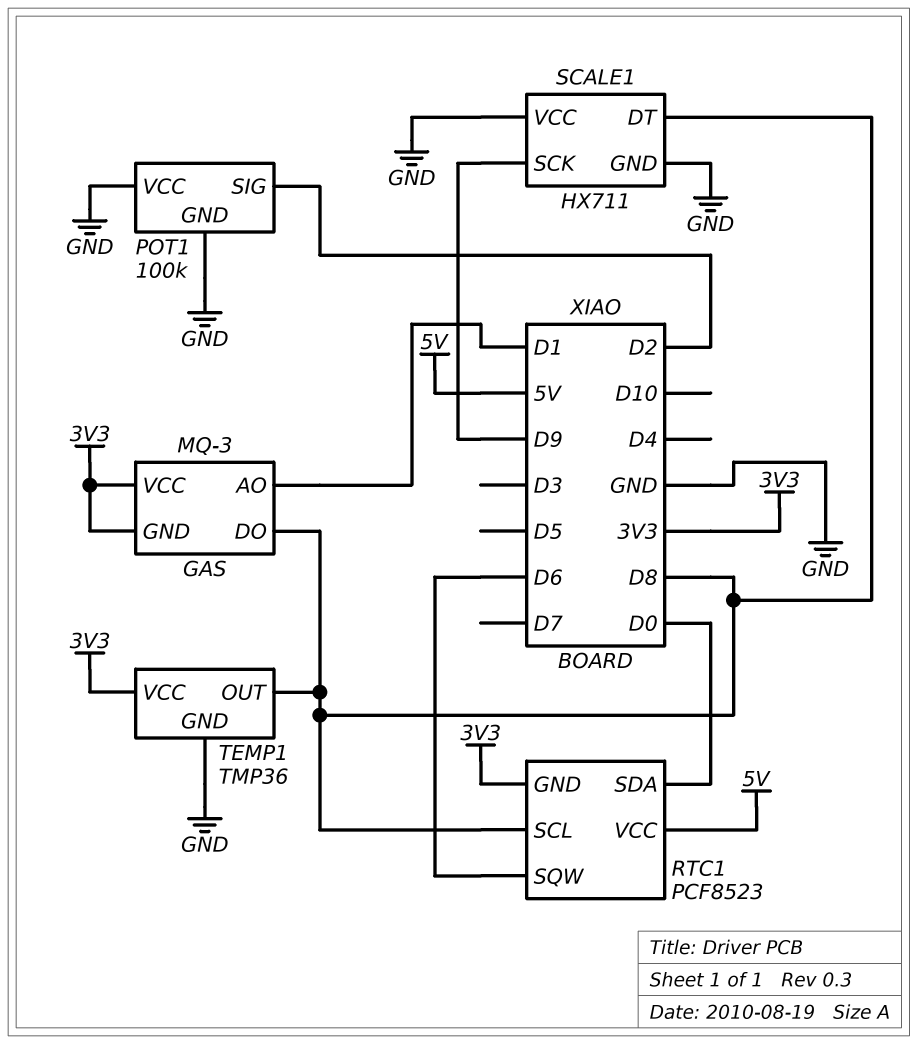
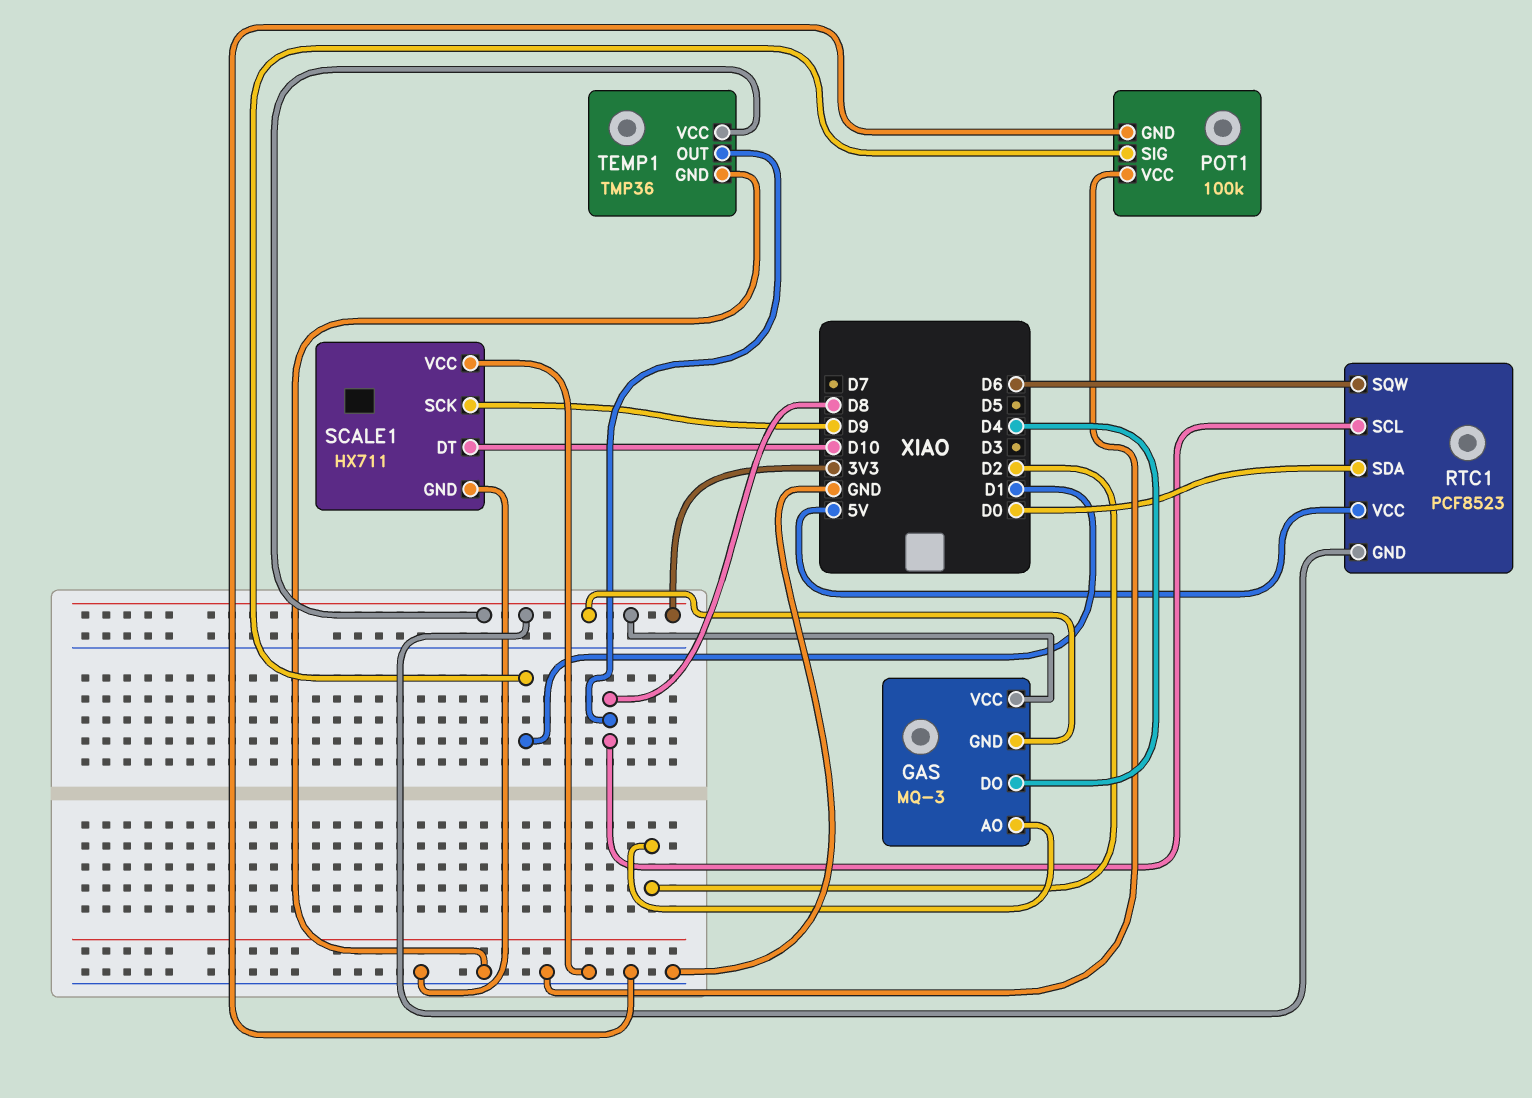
GAS pin AO: D1 -> D2
GAS pin DO: D8 -> D4
POT1 pin SIG: D2 -> D1
SCALE1 pin DT: D8 -> D10

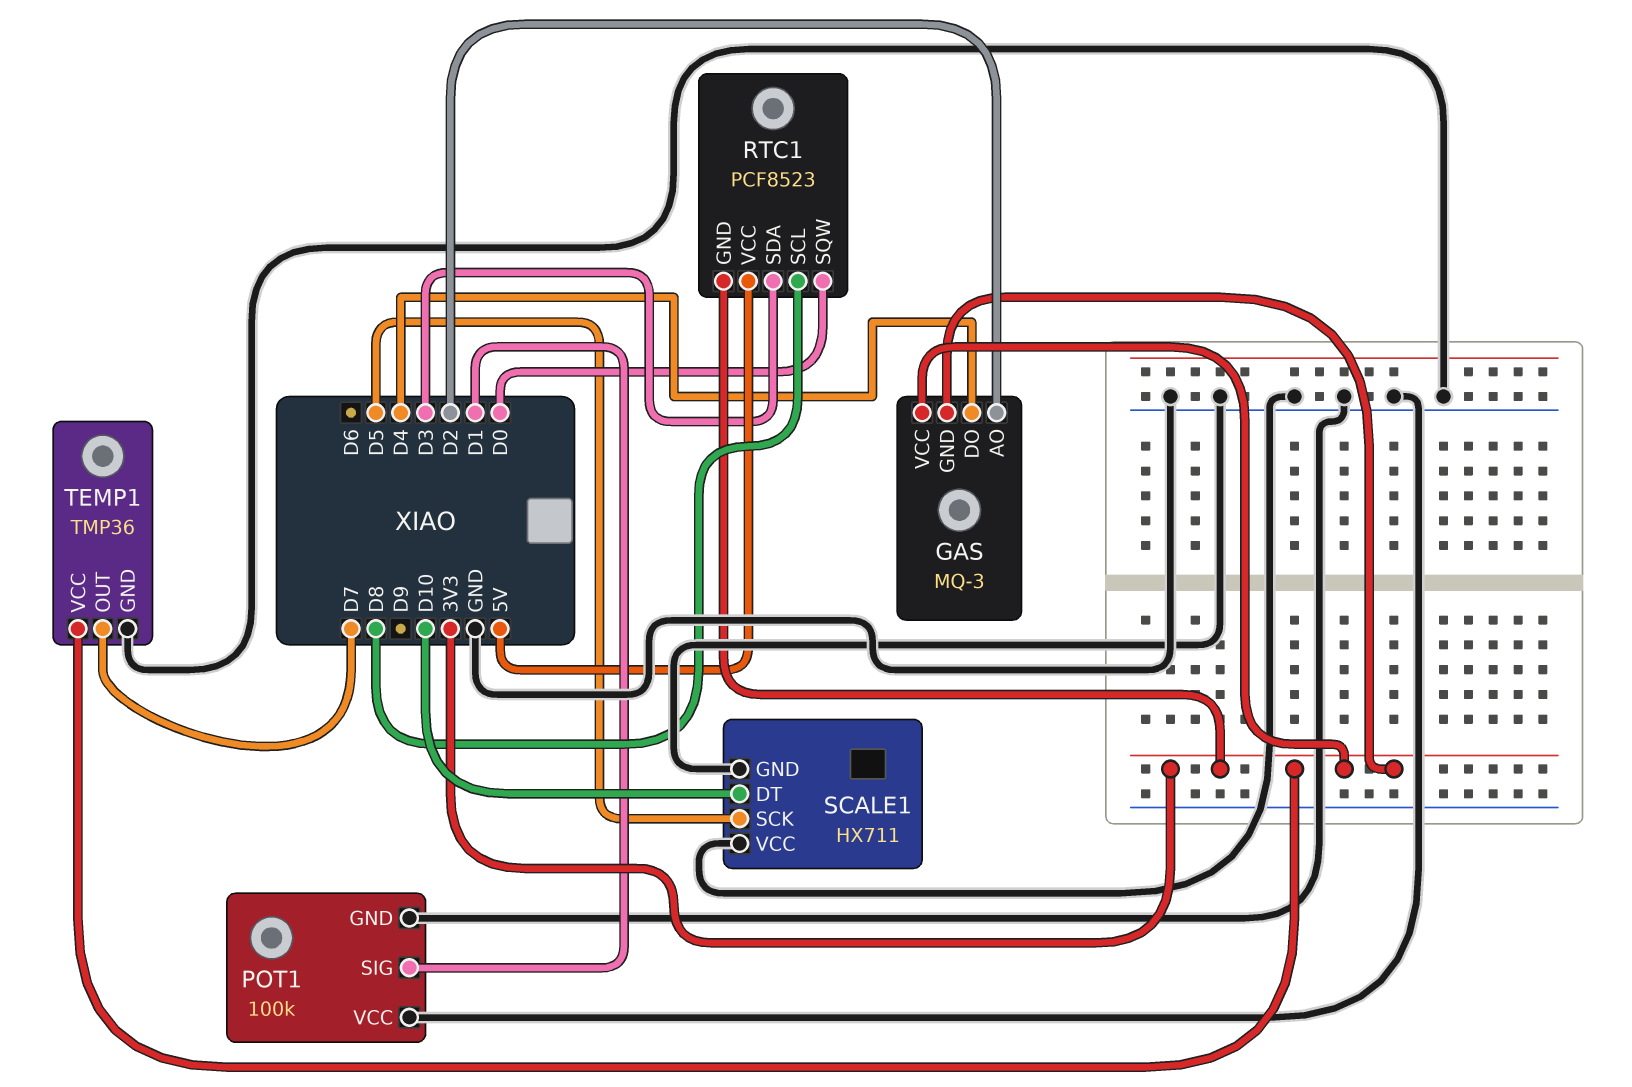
RTC1 pin SDA: D0 -> D3
RTC1 pin SQW: D6 -> D0
SCALE1 pin SCK: D9 -> D5
TEMP1 pin OUT: D8 -> D7

